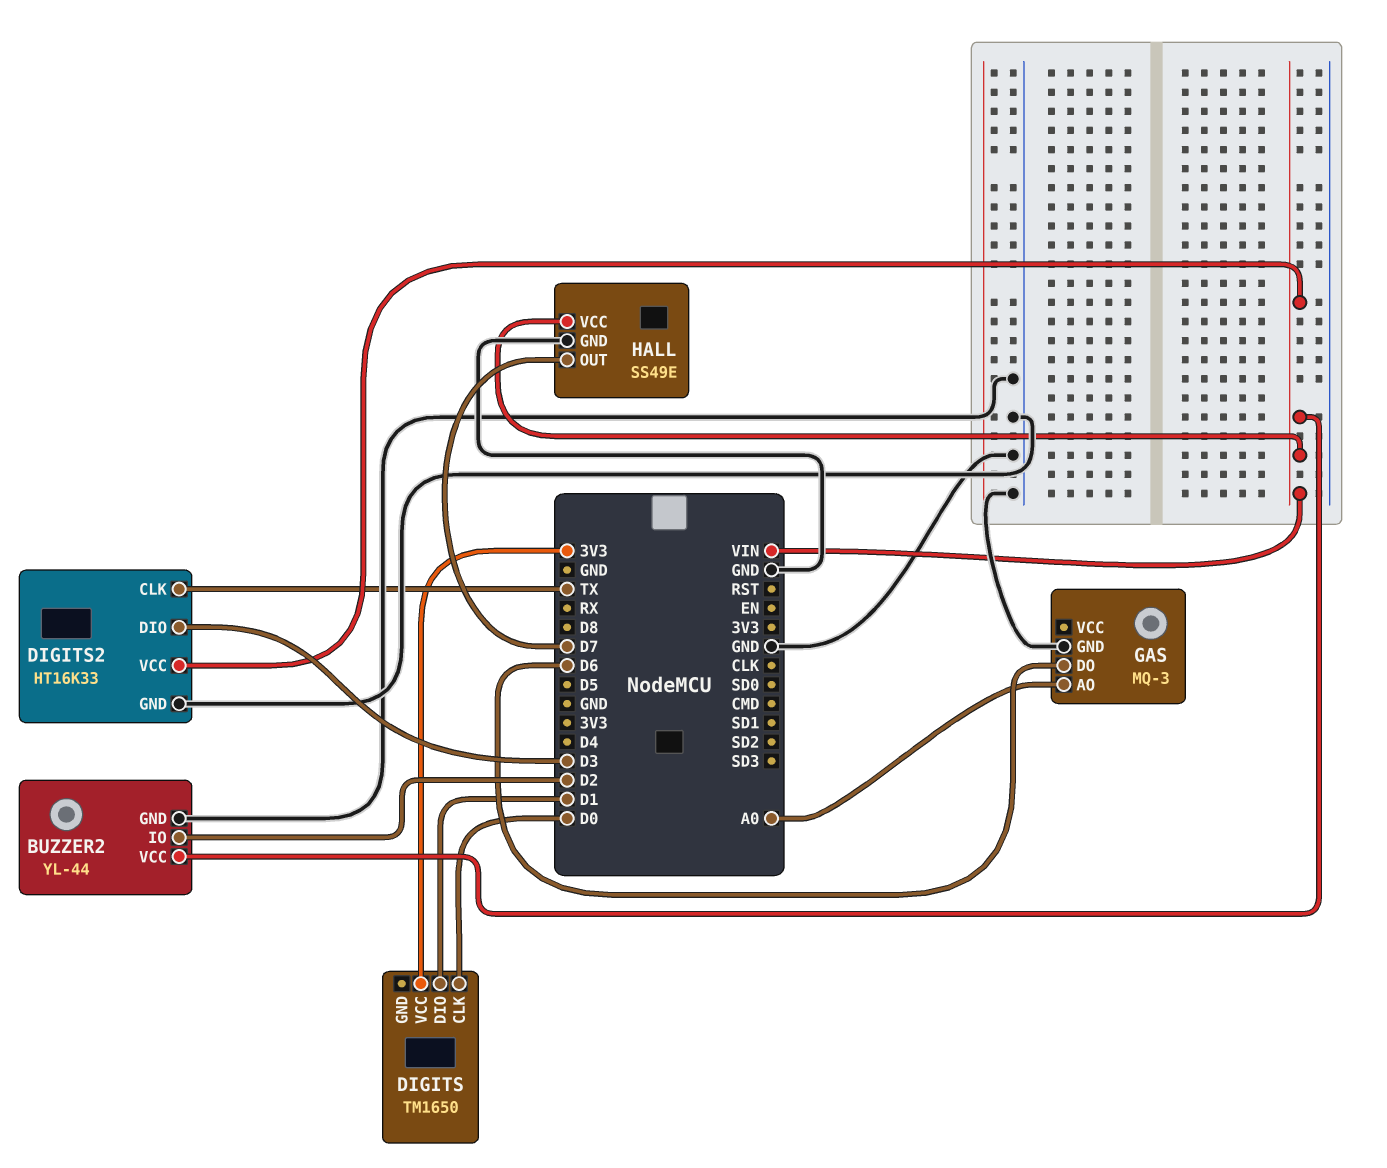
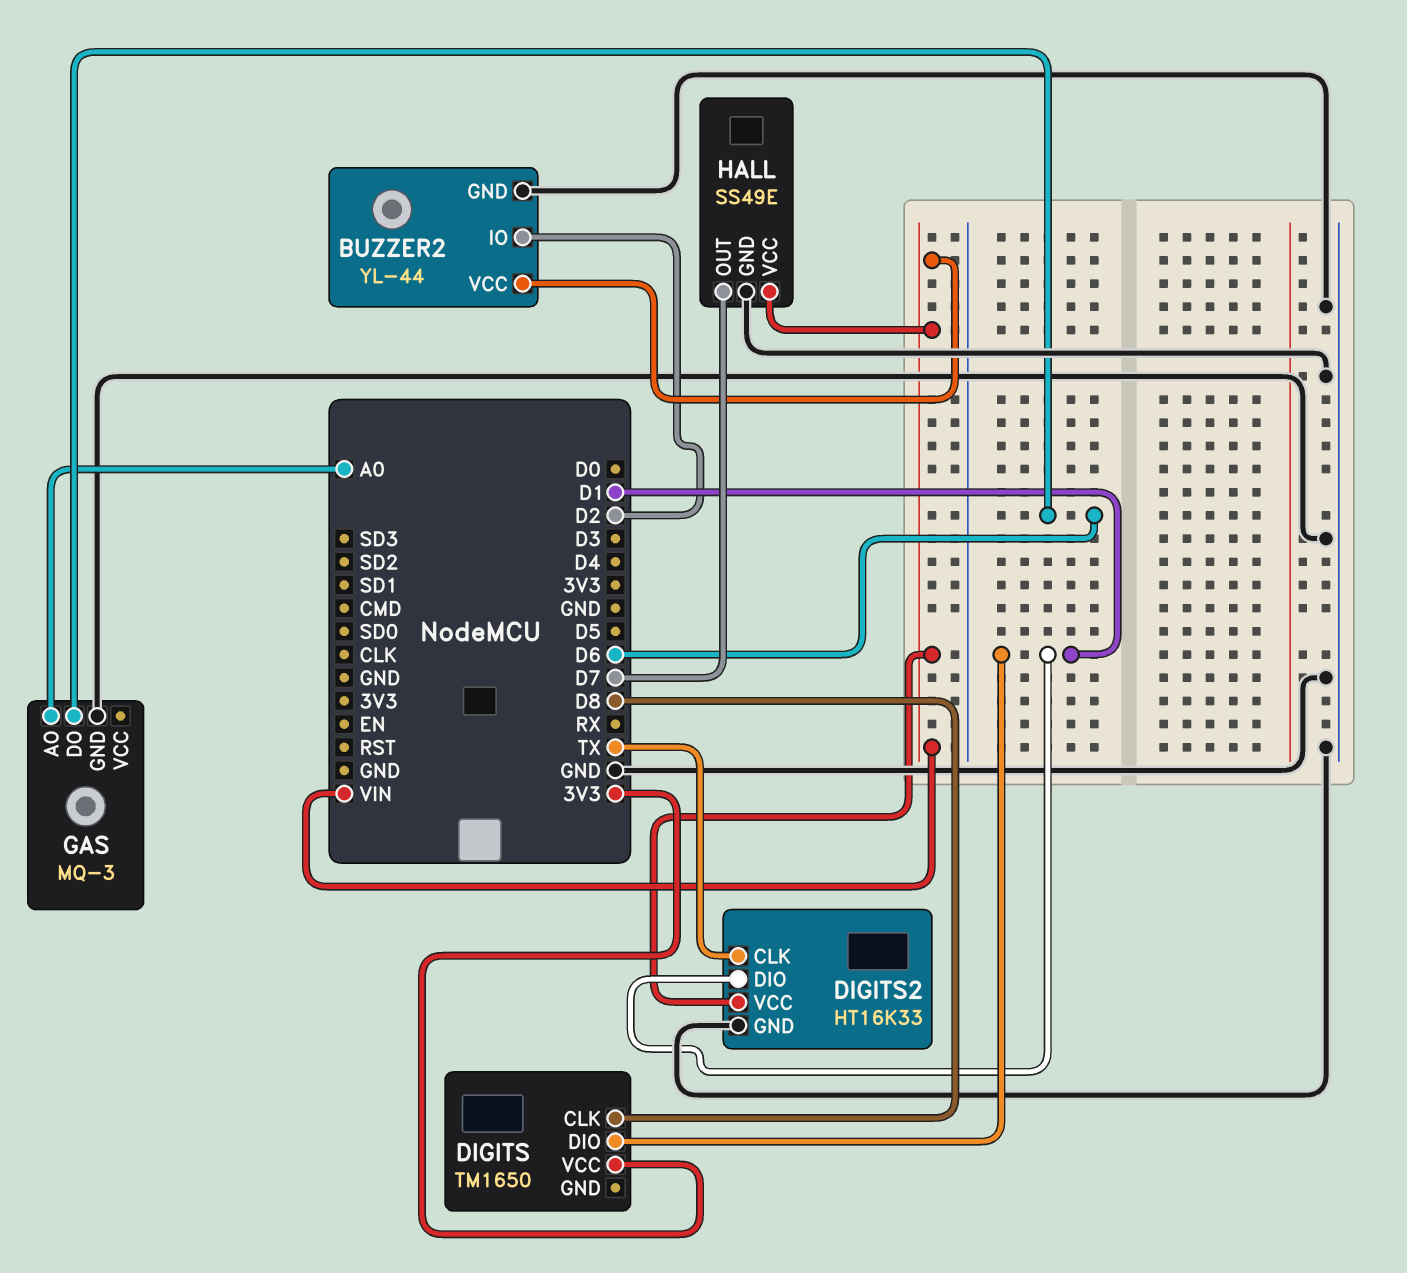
DIGITS pin CLK: D0 -> D8
DIGITS2 pin DIO: D3 -> D1

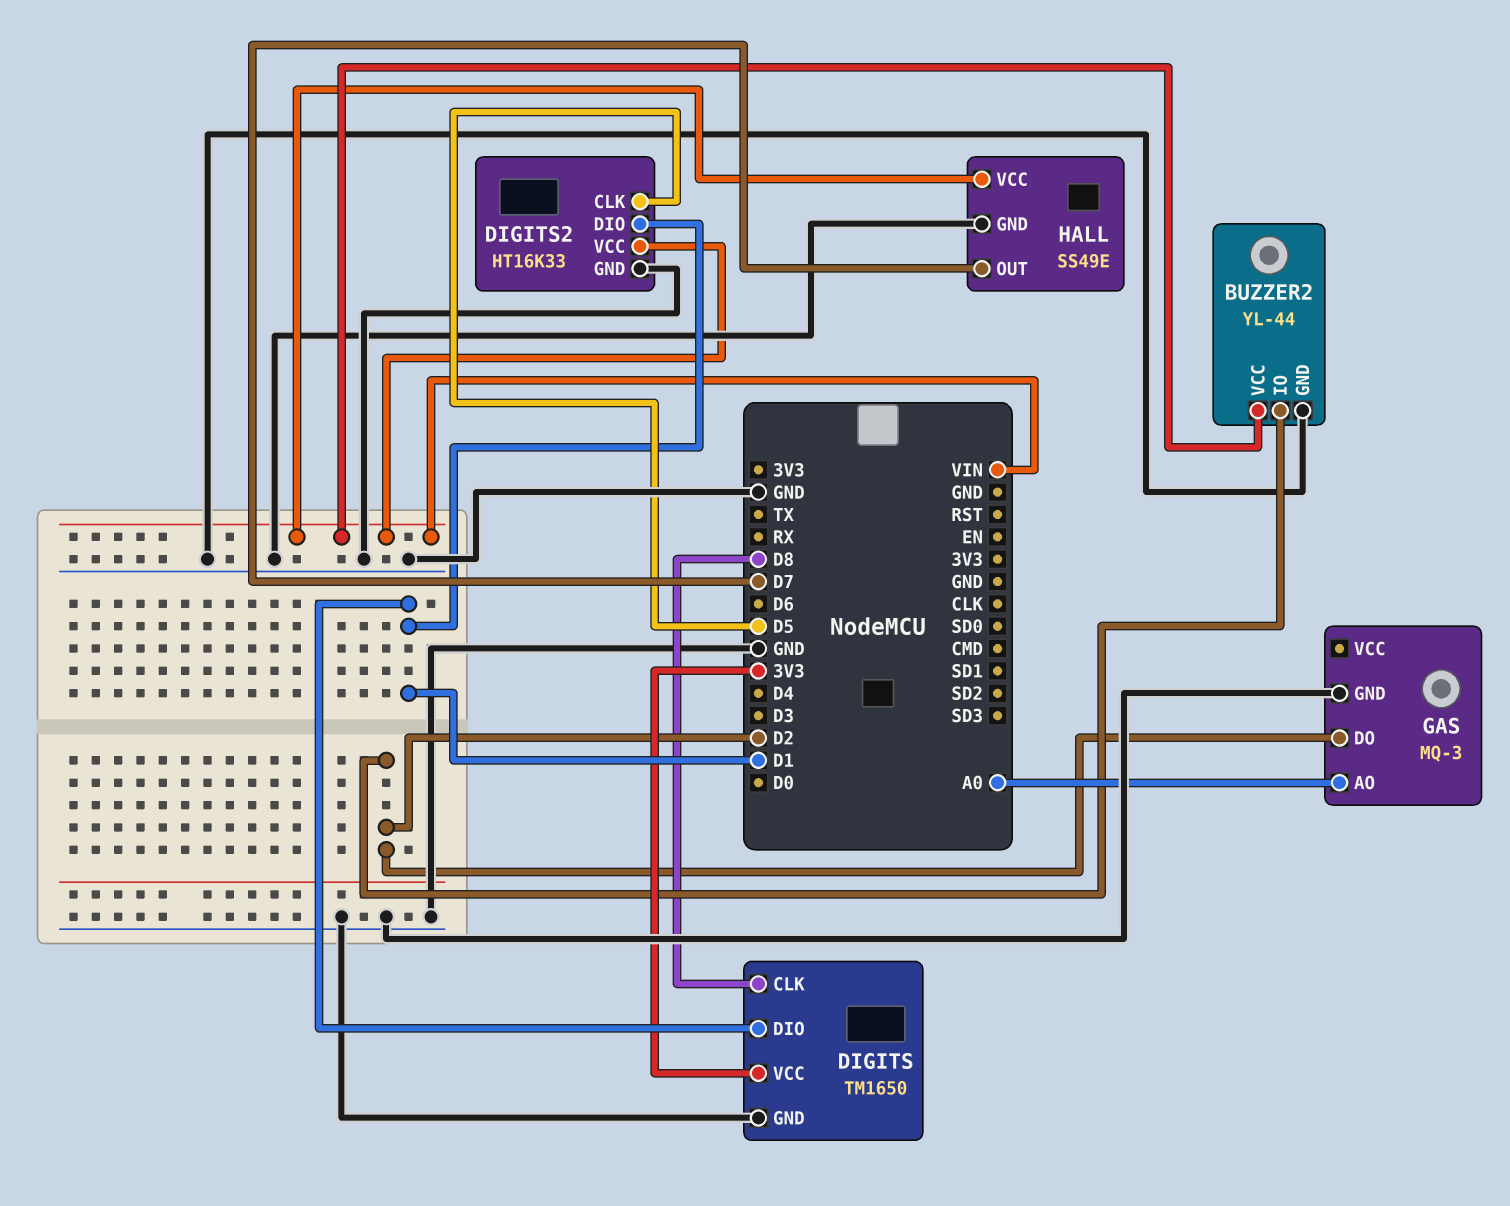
DIGITS pin GND: none -> GND
DIGITS2 pin CLK: TX -> D5
GAS pin DO: D6 -> D2

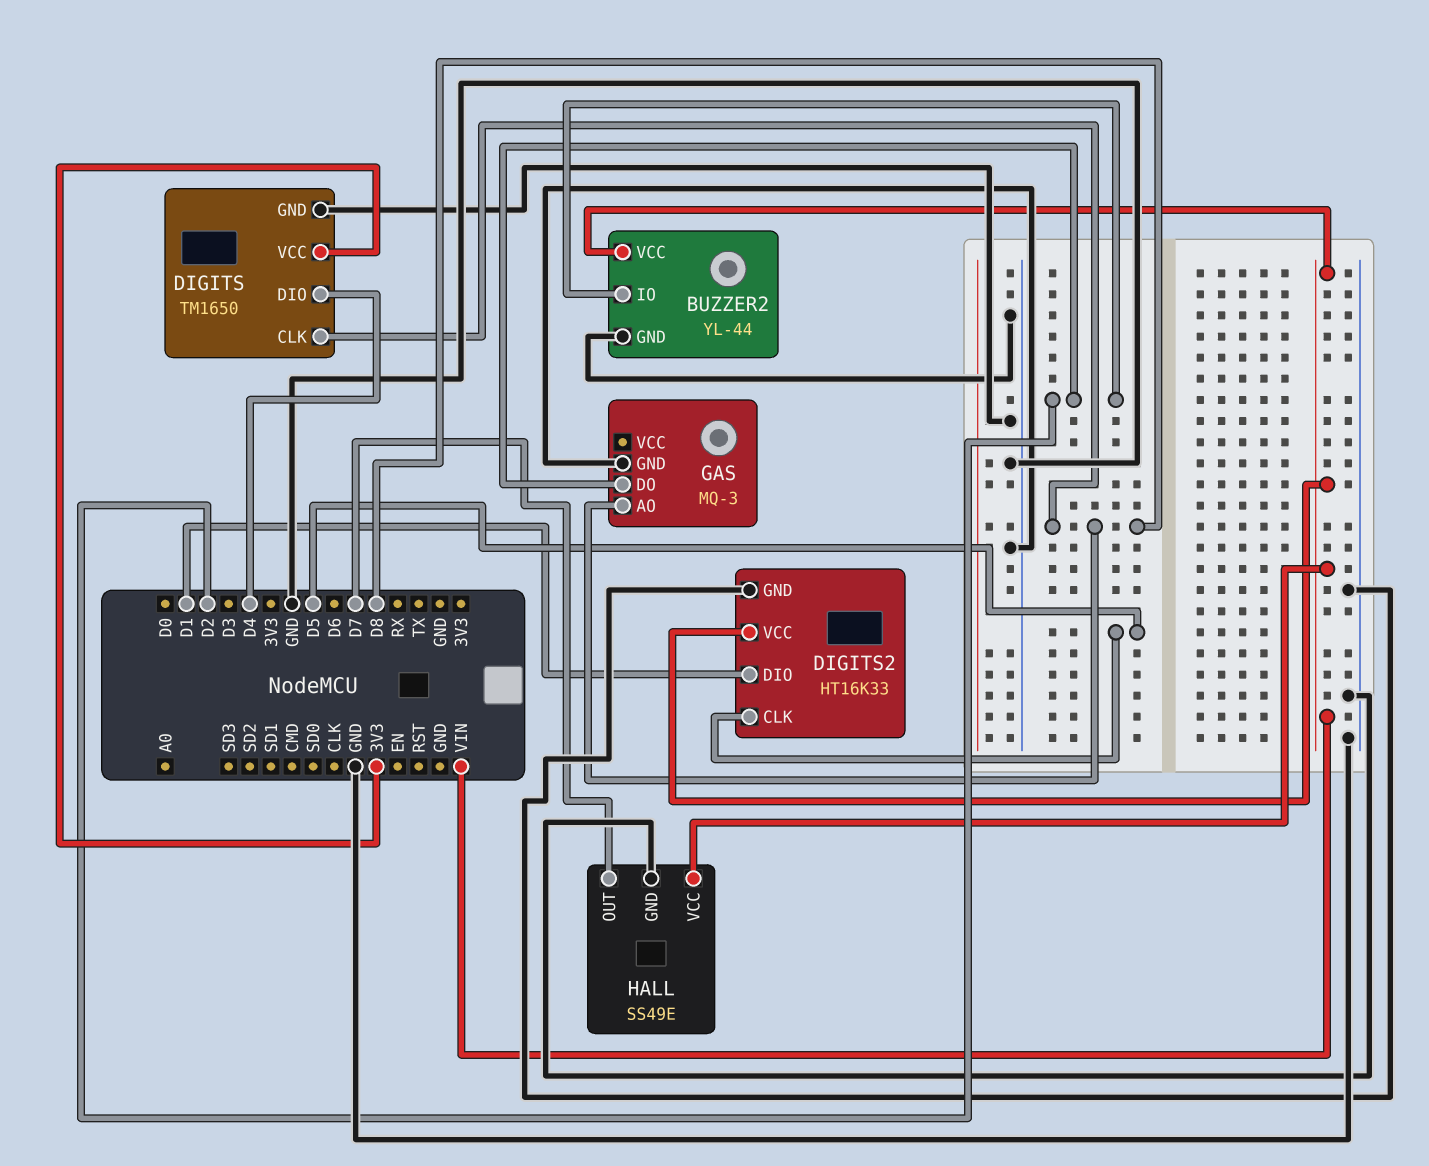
DIGITS pin DIO: D1 -> D4
GAS pin AO: A0 -> D8

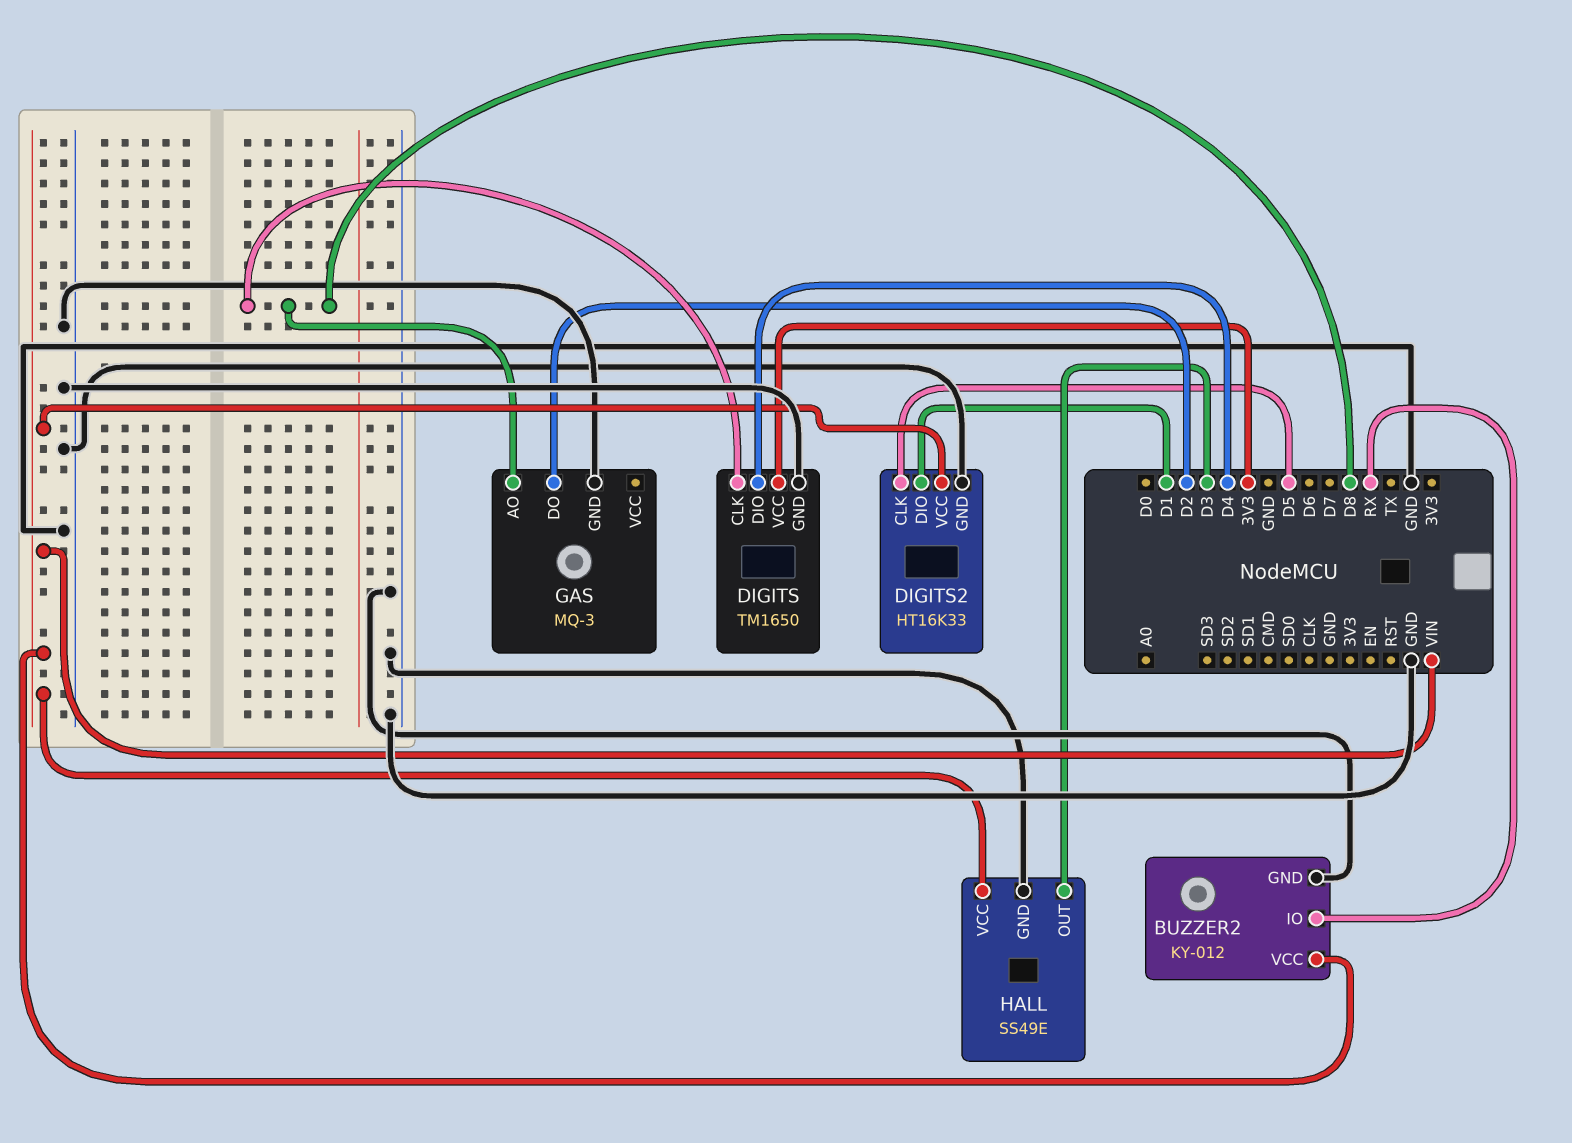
BUZZER2: YL-44 -> KY-012
BUZZER2 pin IO: D2 -> RX
HALL pin OUT: D7 -> D3

